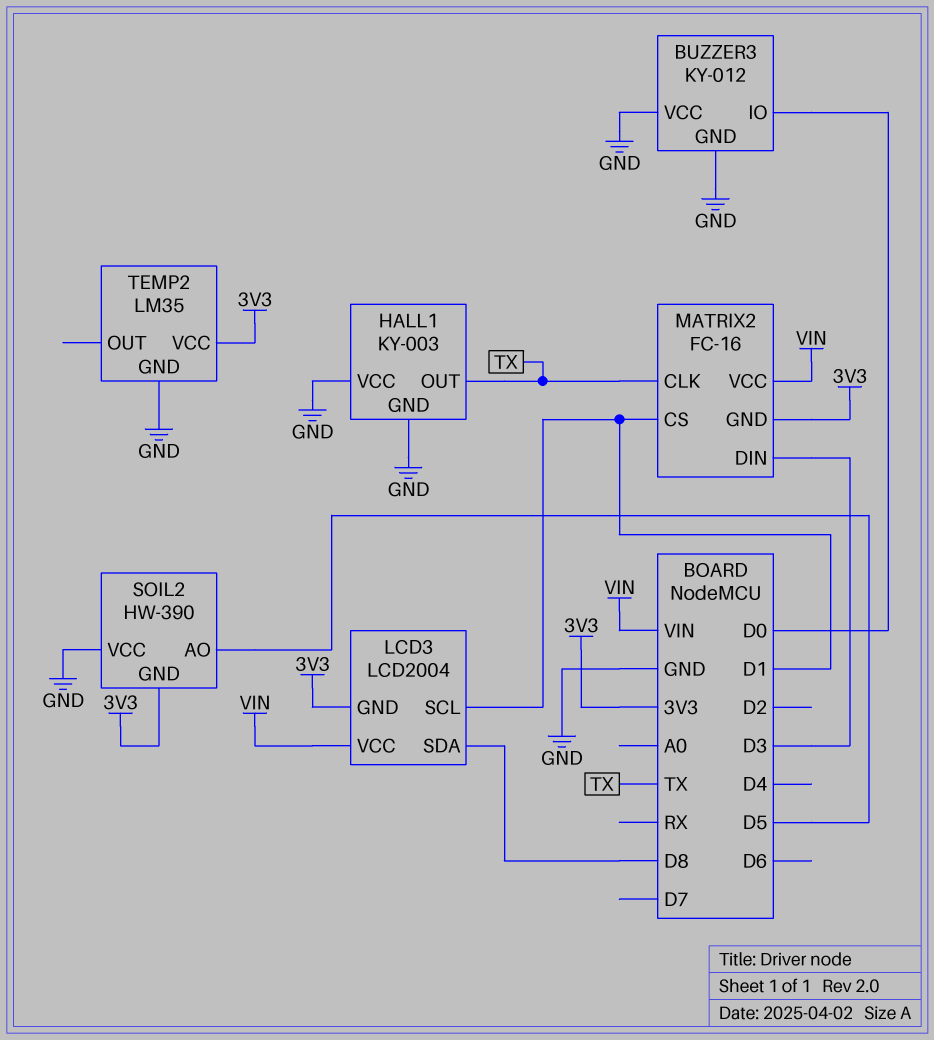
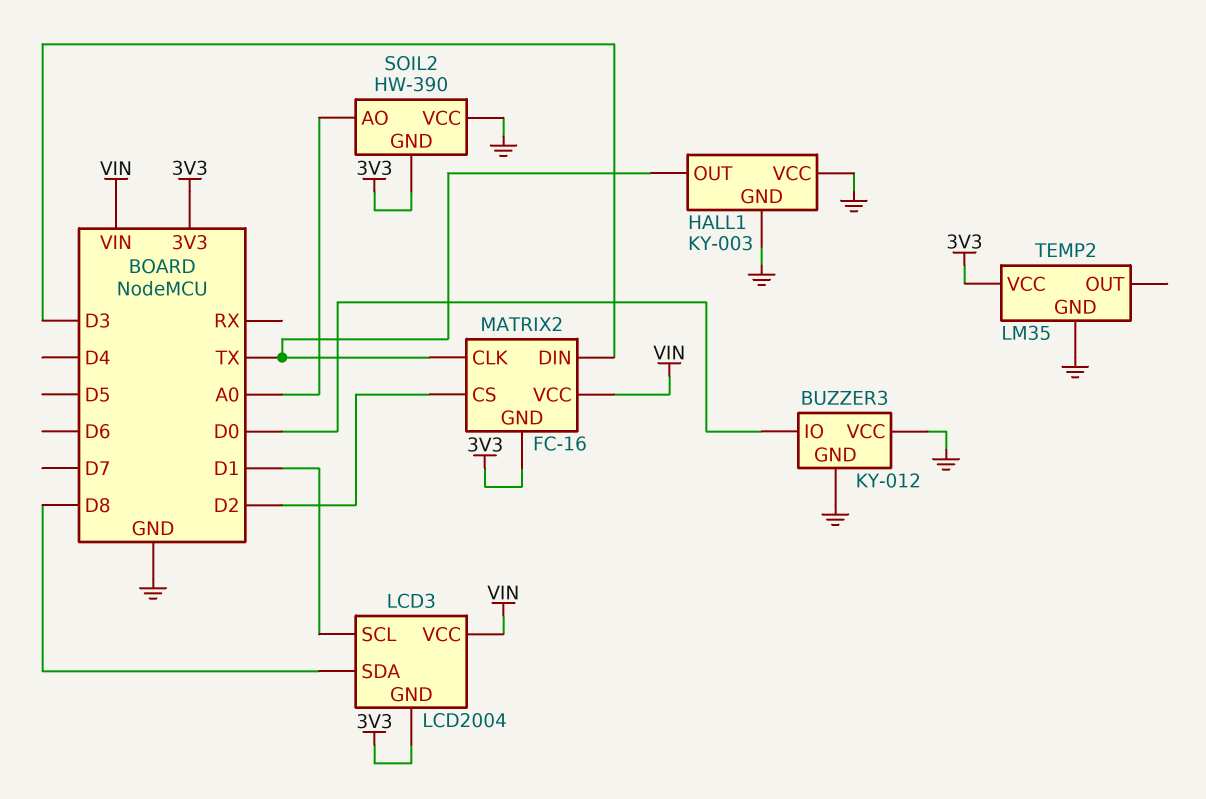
MATRIX2 pin CS: D1 -> D2
SOIL2 pin AO: D5 -> A0

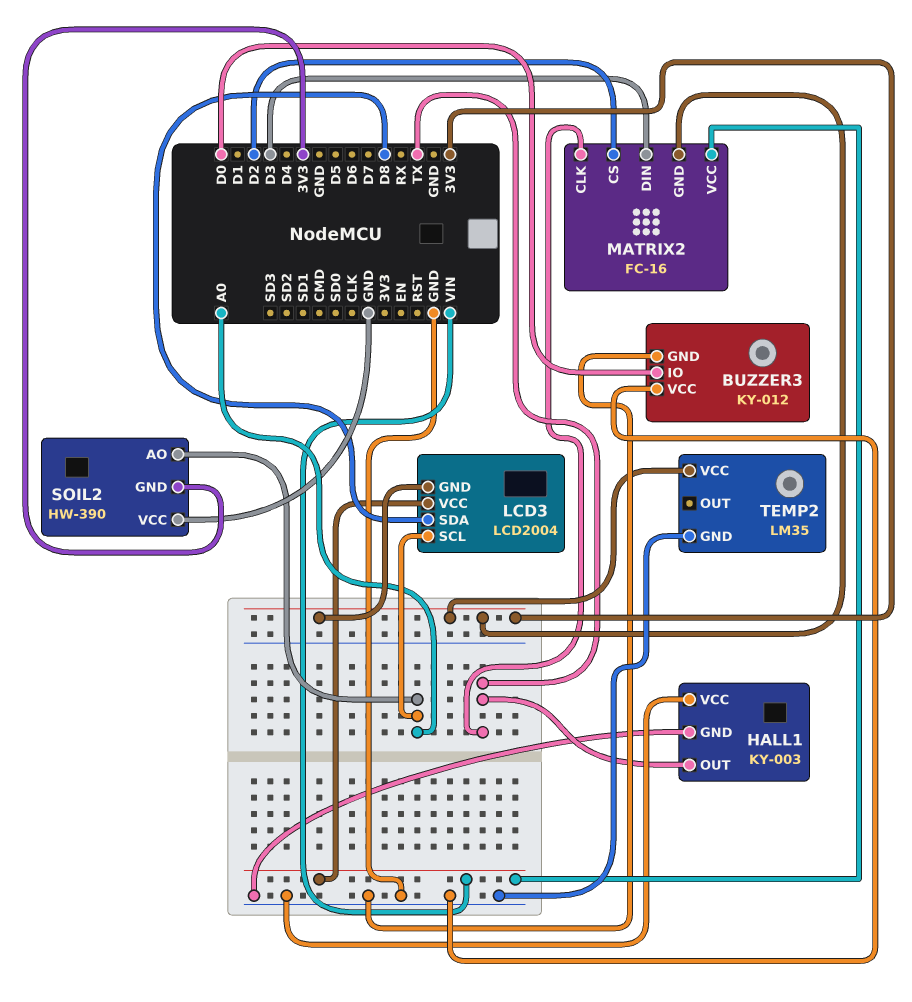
LCD3 pin SCL: D1 -> A0

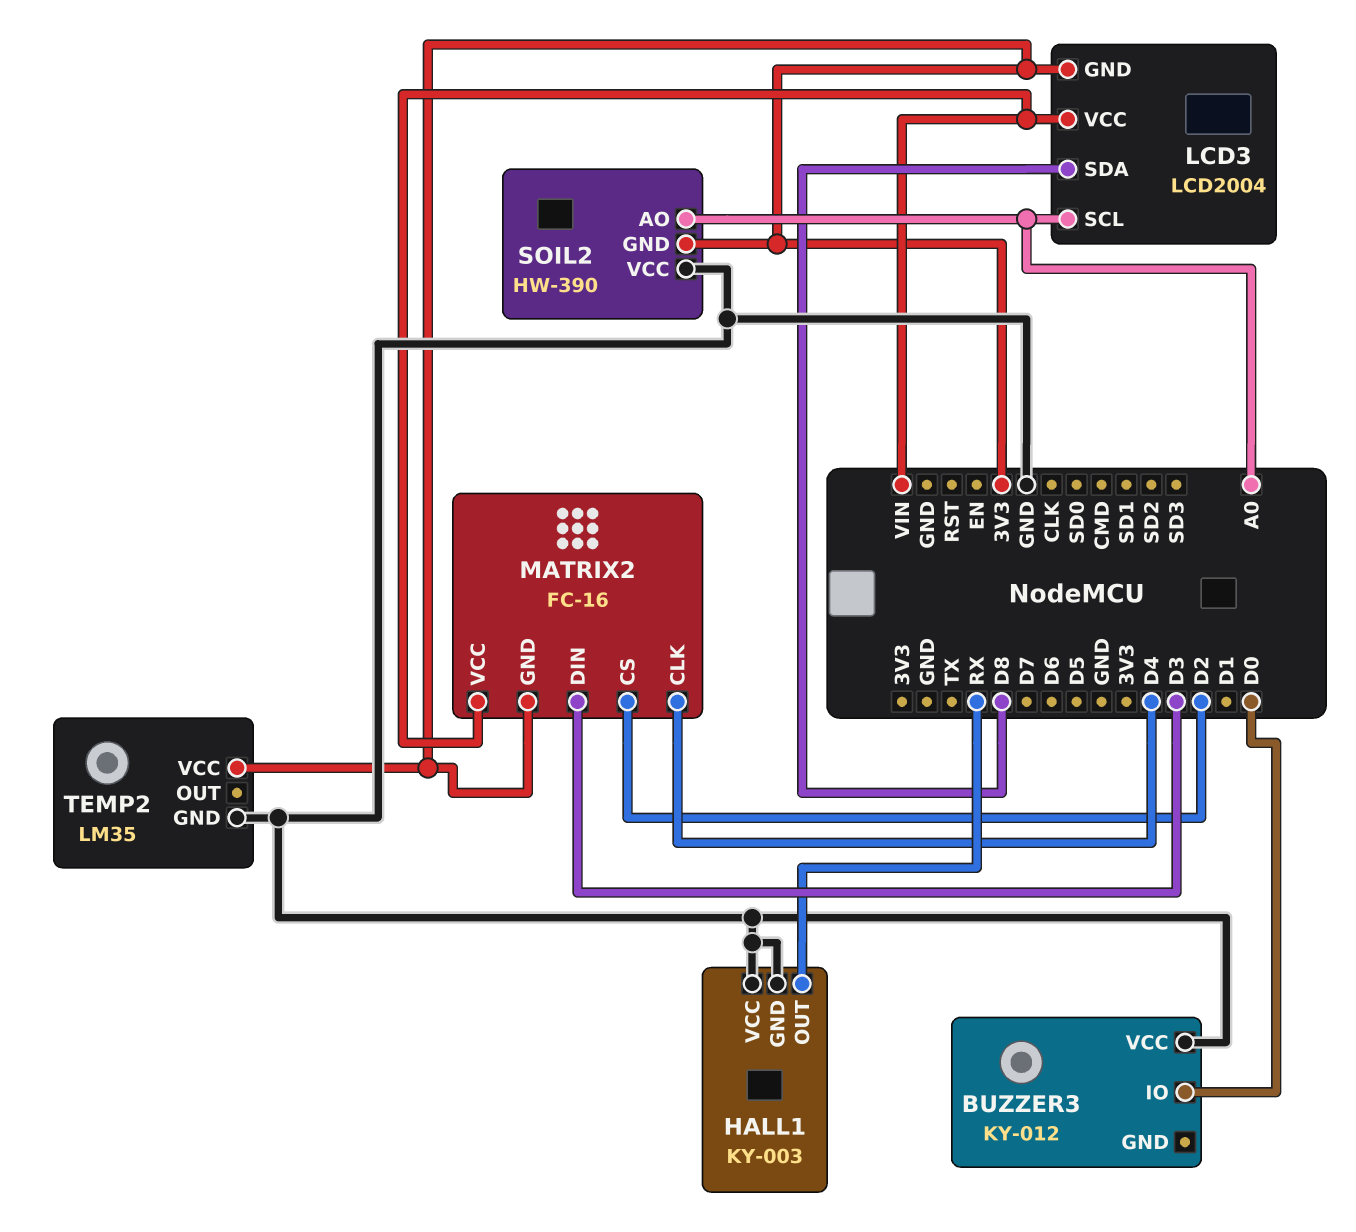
BUZZER3 pin GND: GND -> none
HALL1 pin OUT: TX -> RX
MATRIX2 pin CLK: TX -> D4

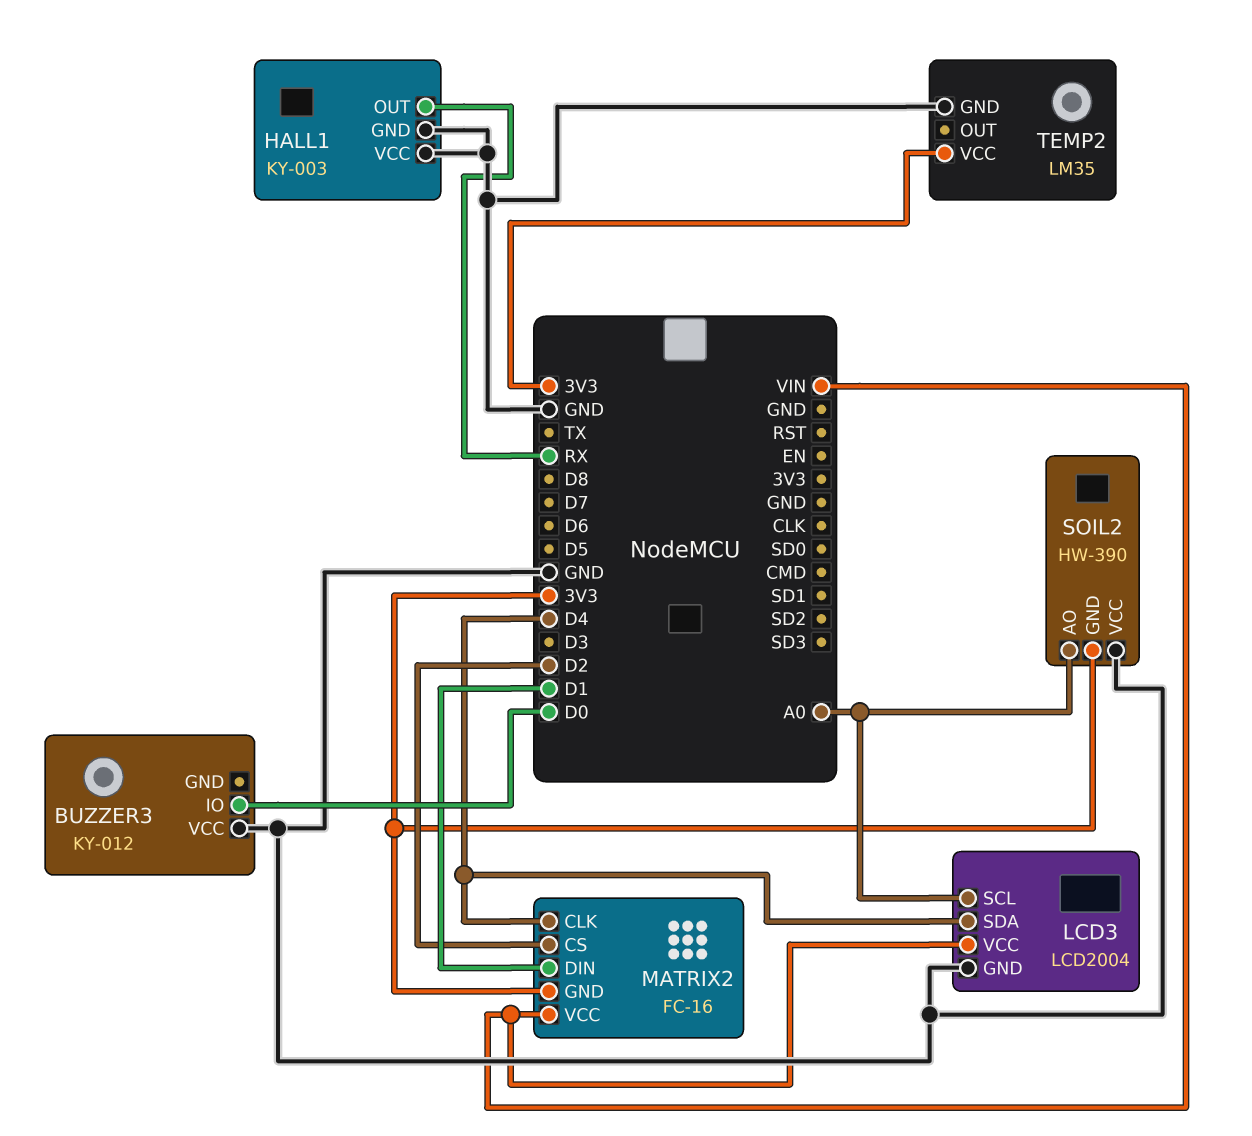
LCD3 pin GND: 3V3 -> GND
LCD3 pin SDA: D8 -> D4
MATRIX2 pin DIN: D3 -> D1

